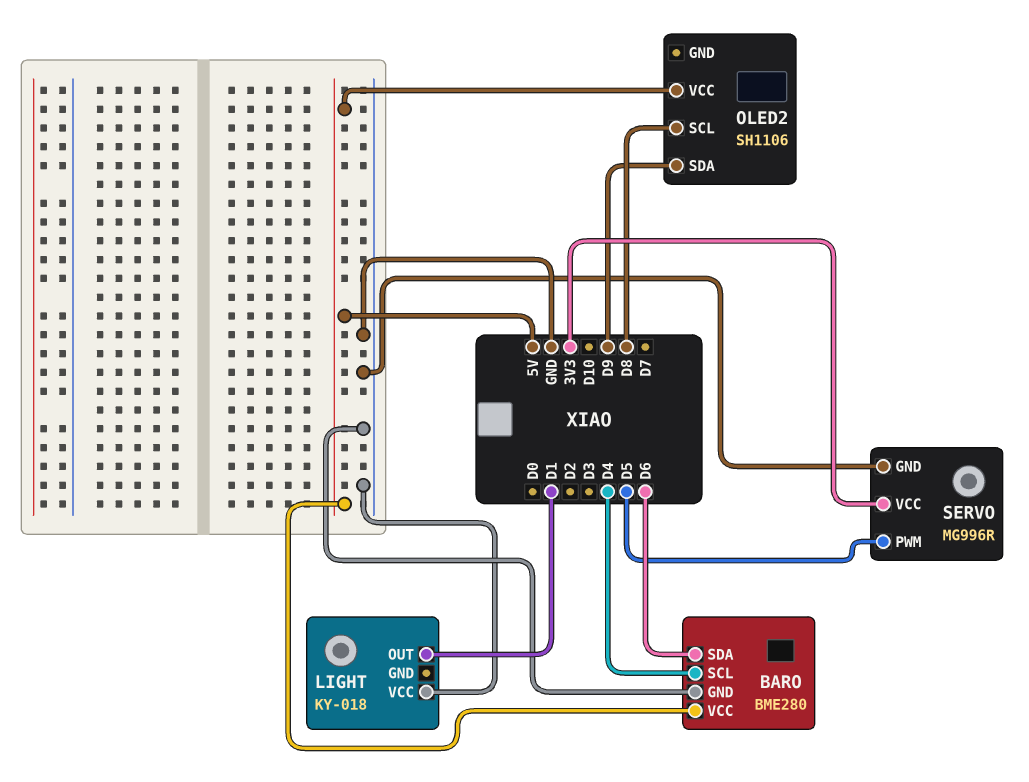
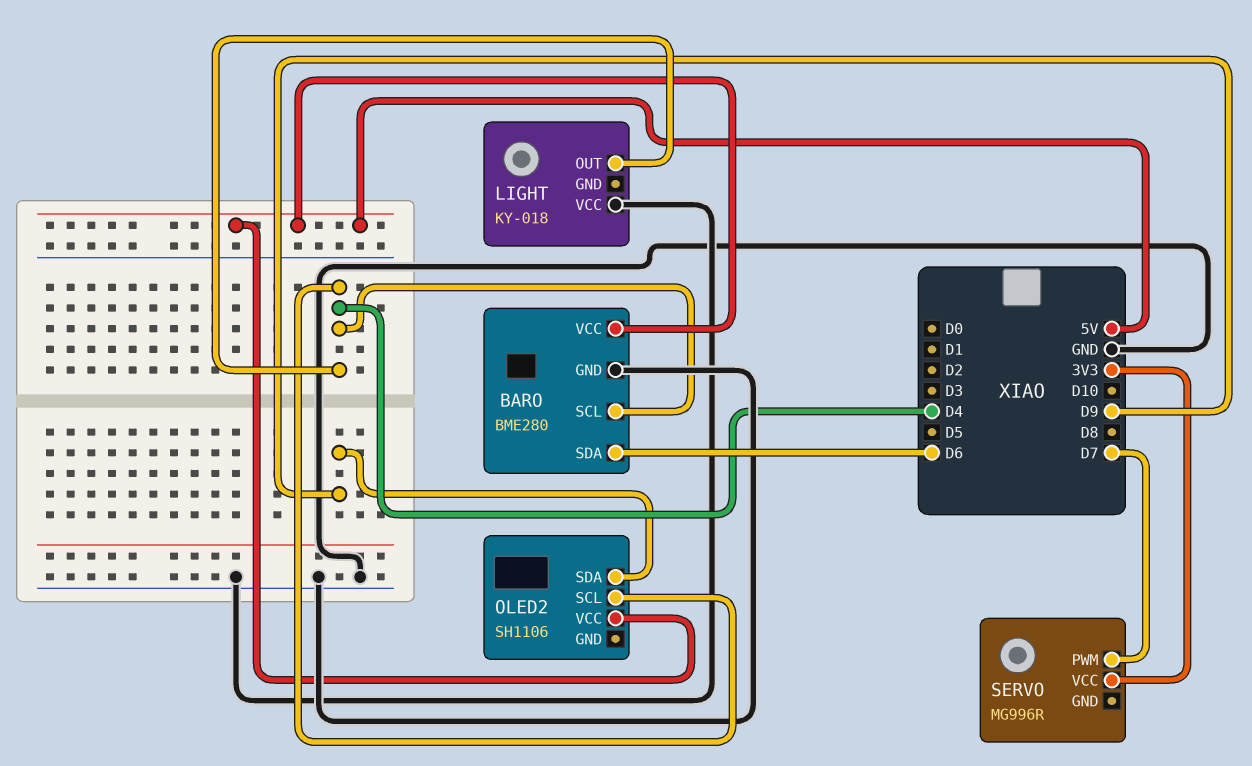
LIGHT pin OUT: D1 -> D4
OLED2 pin SCL: D8 -> D4
SERVO pin GND: GND -> none
SERVO pin PWM: D5 -> D7

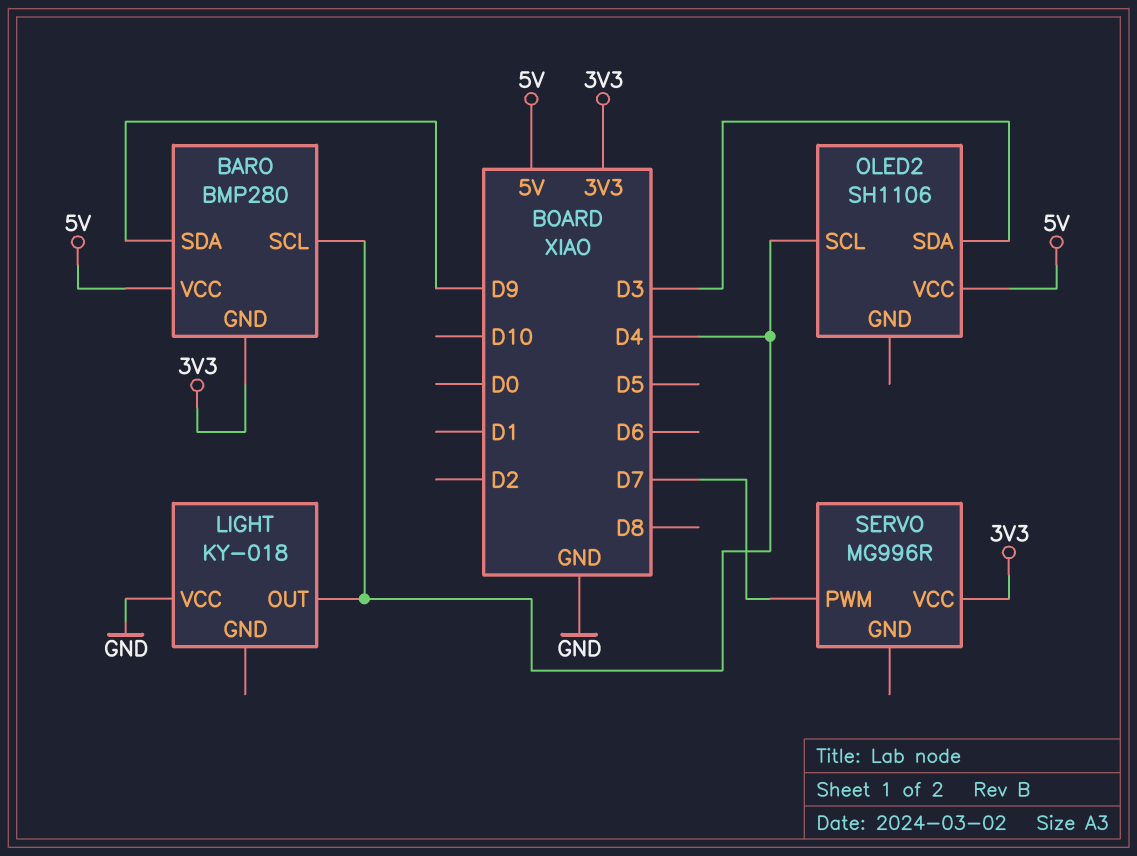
BARO: BME280 -> BMP280
BARO pin GND: GND -> 3V3
BARO pin SDA: D6 -> D9
OLED2 pin SDA: D9 -> D3

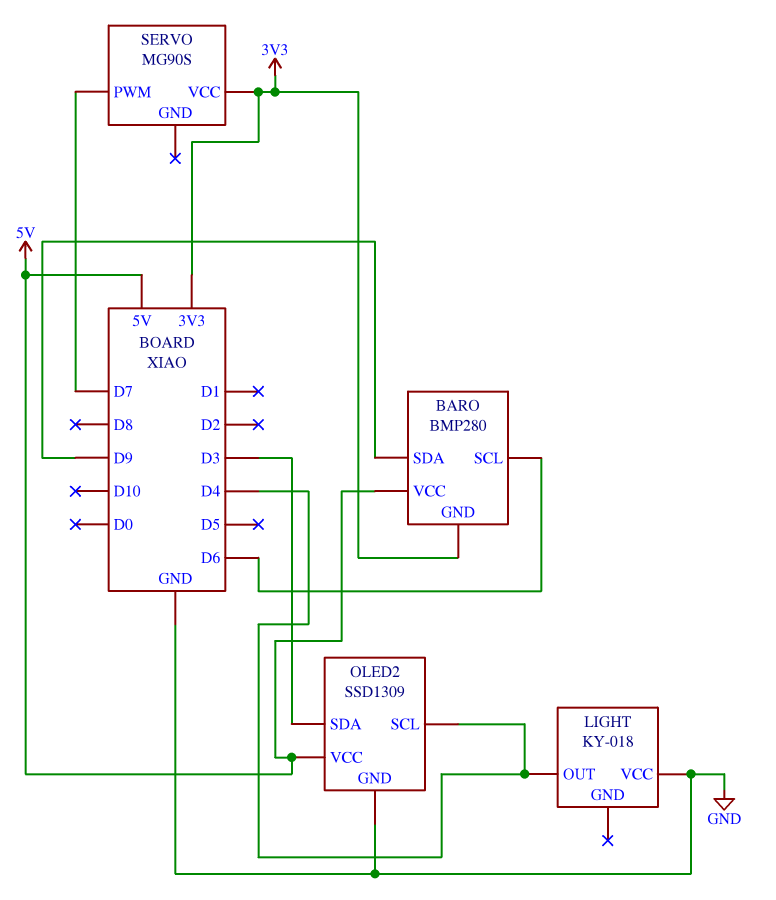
BARO pin SCL: D4 -> D6
OLED2: SH1106 -> SSD1309
OLED2 pin GND: none -> GND
SERVO: MG996R -> MG90S

